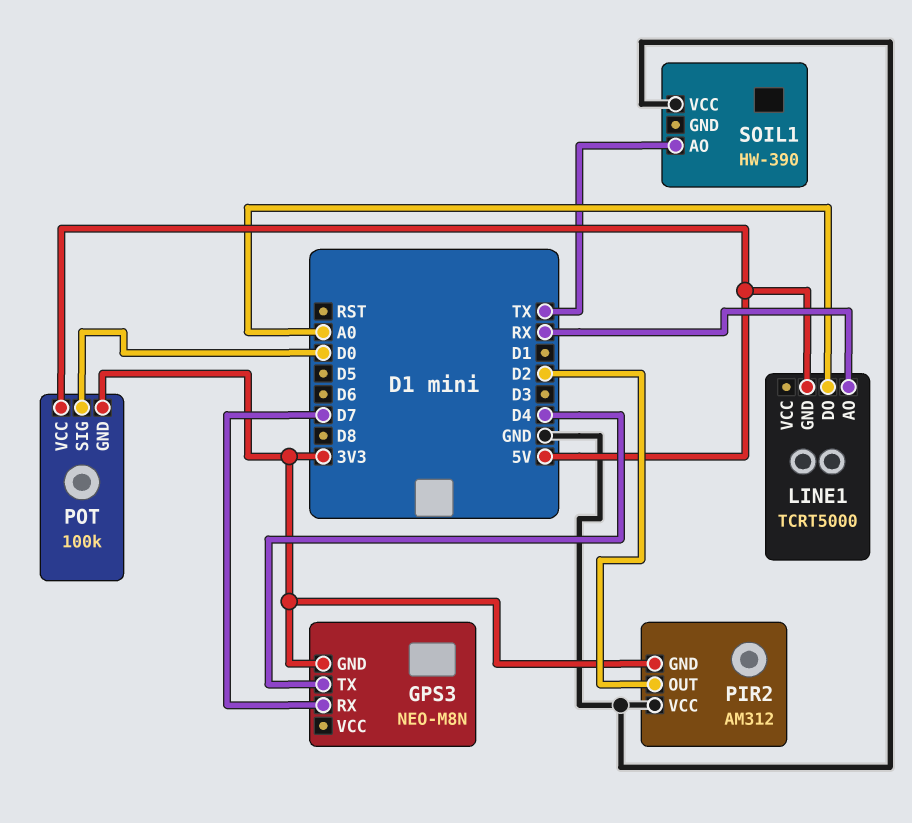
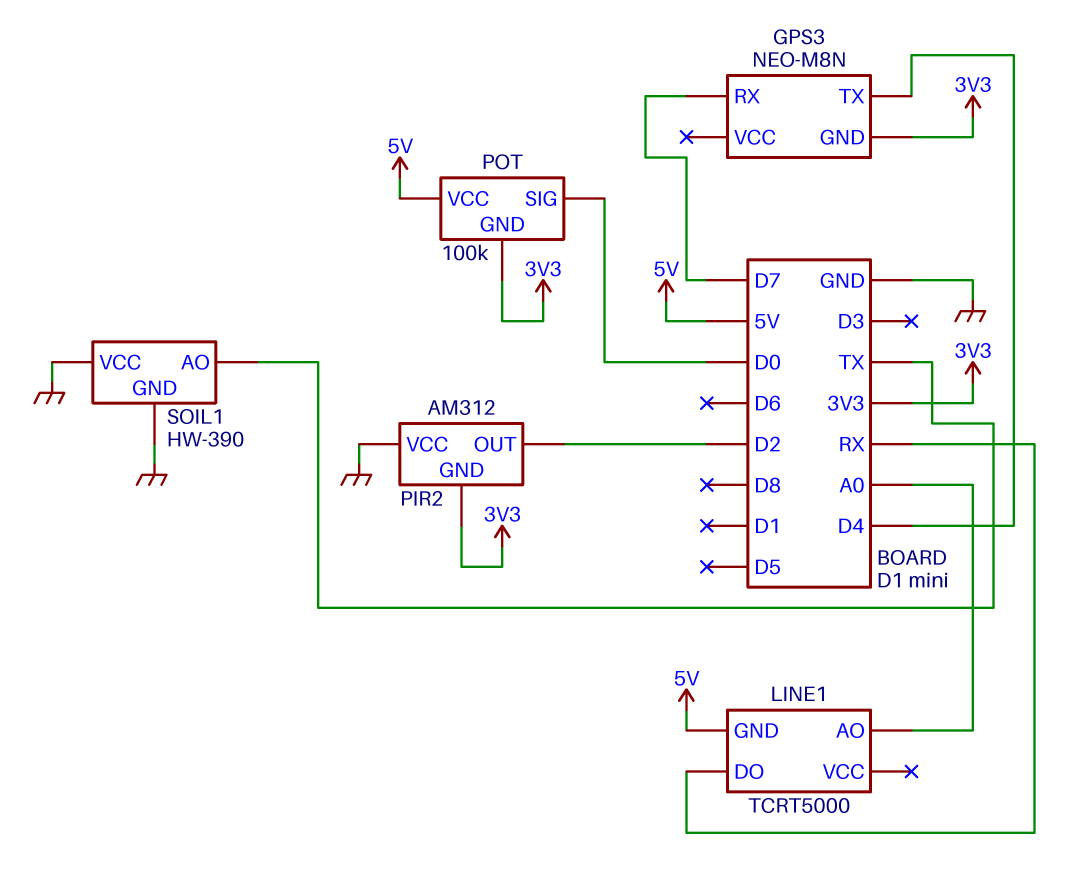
LINE1 pin AO: RX -> A0
LINE1 pin DO: A0 -> RX
SOIL1 pin GND: none -> GND

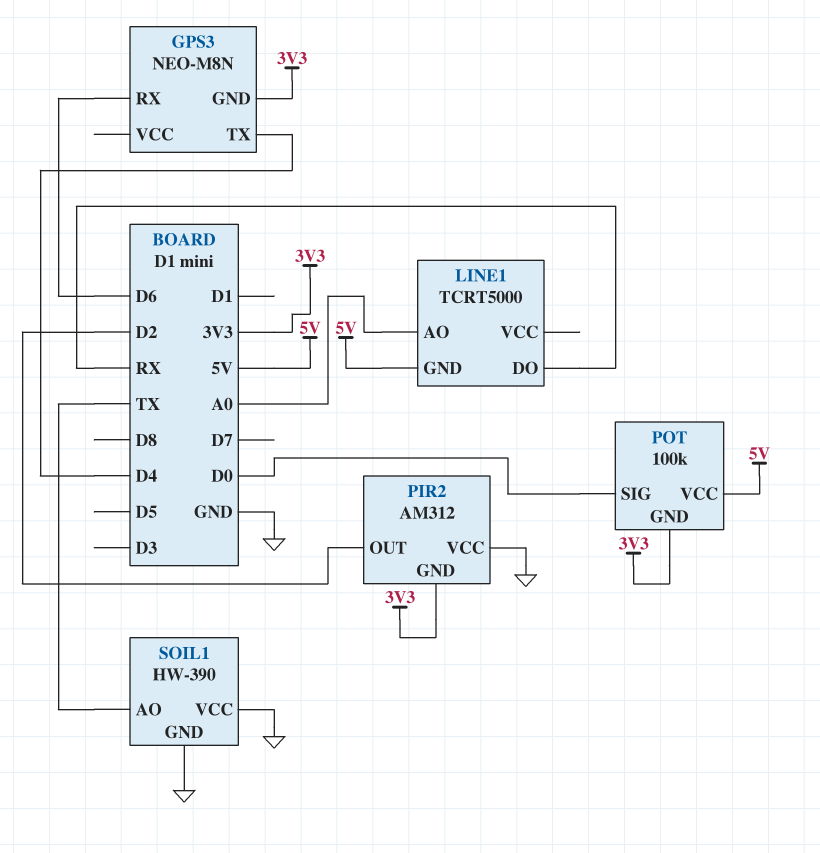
GPS3 pin RX: D7 -> D6

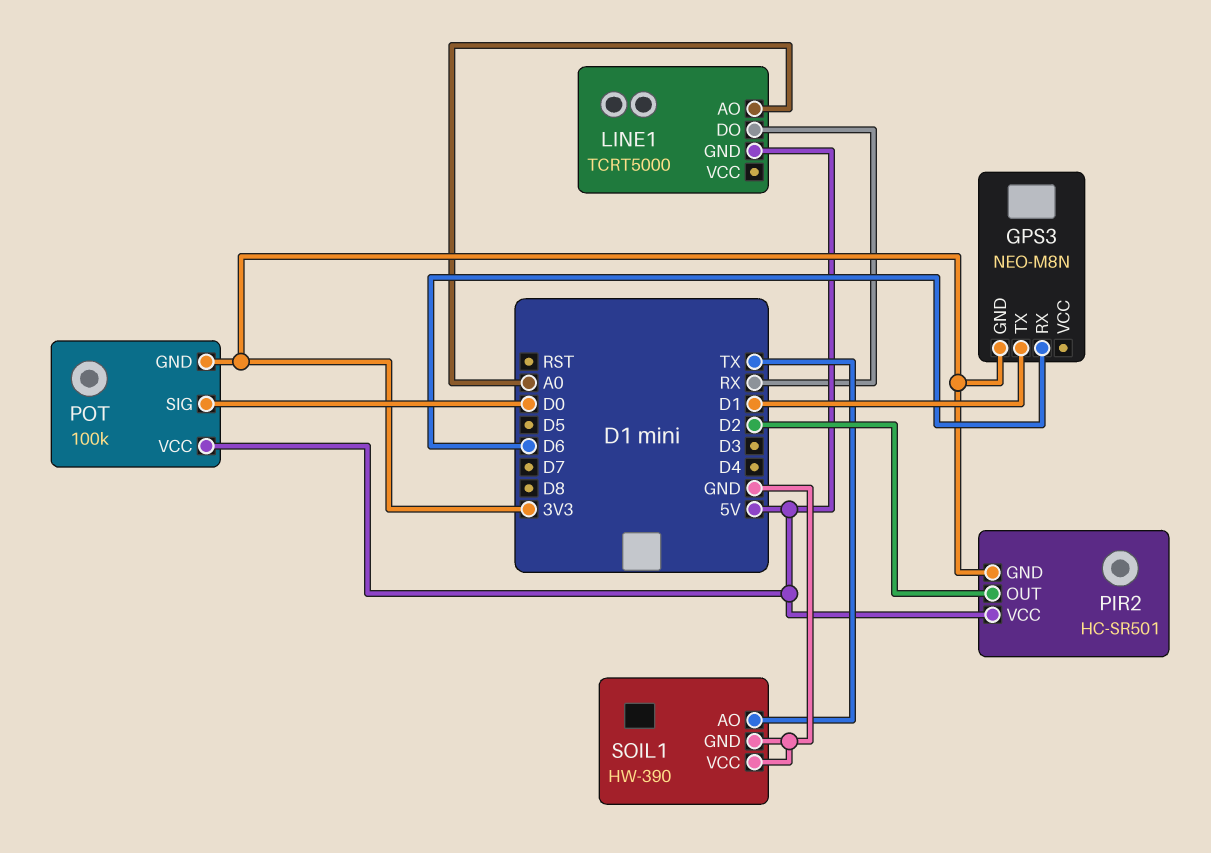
GPS3 pin TX: D4 -> D1
PIR2: AM312 -> HC-SR501
PIR2 pin VCC: GND -> 5V

